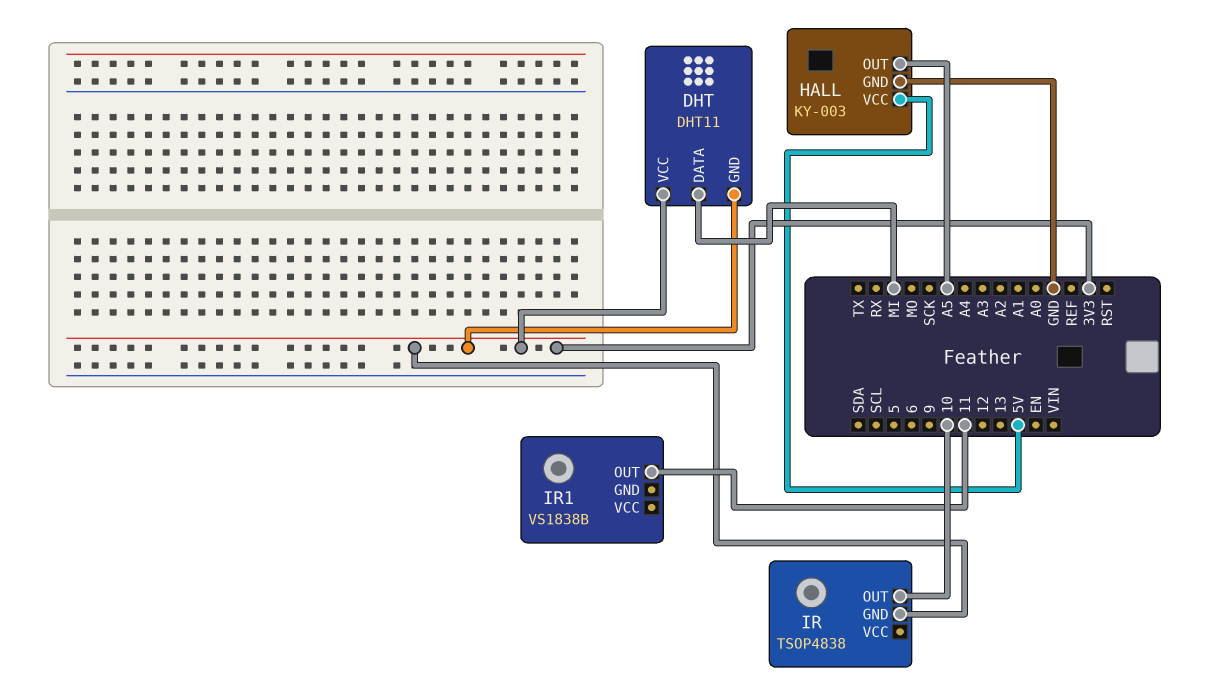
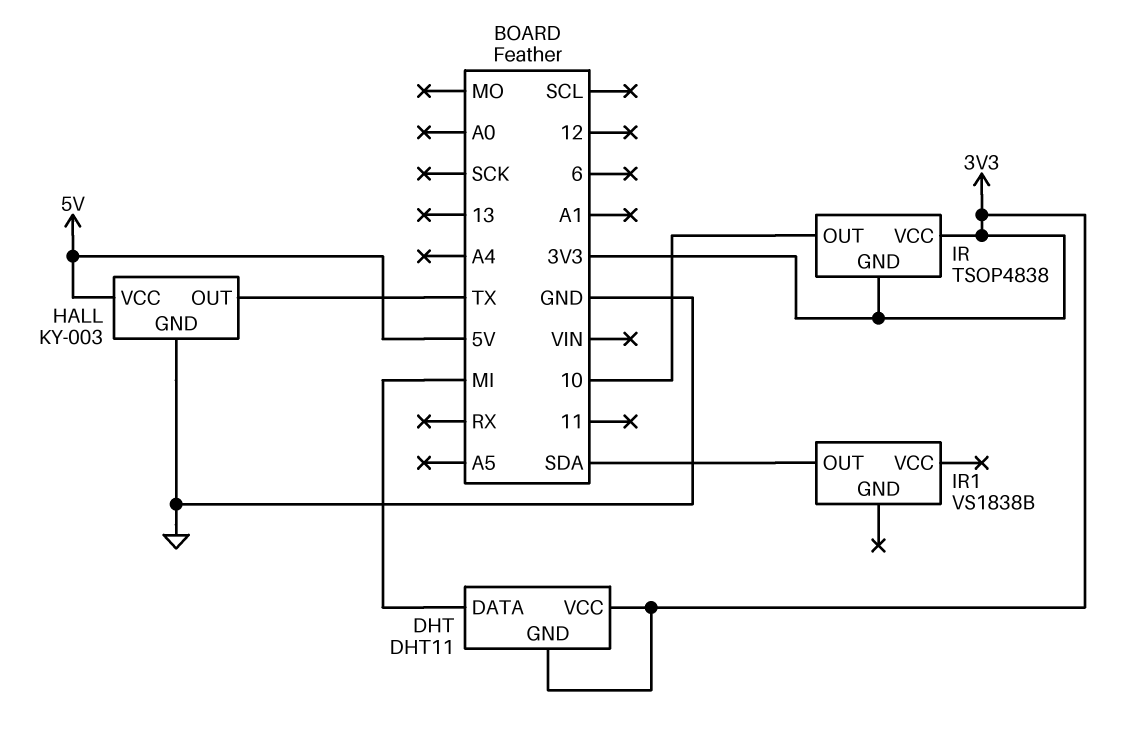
HALL pin OUT: A5 -> TX
IR pin VCC: none -> 3V3
IR1 pin OUT: 11 -> SDA

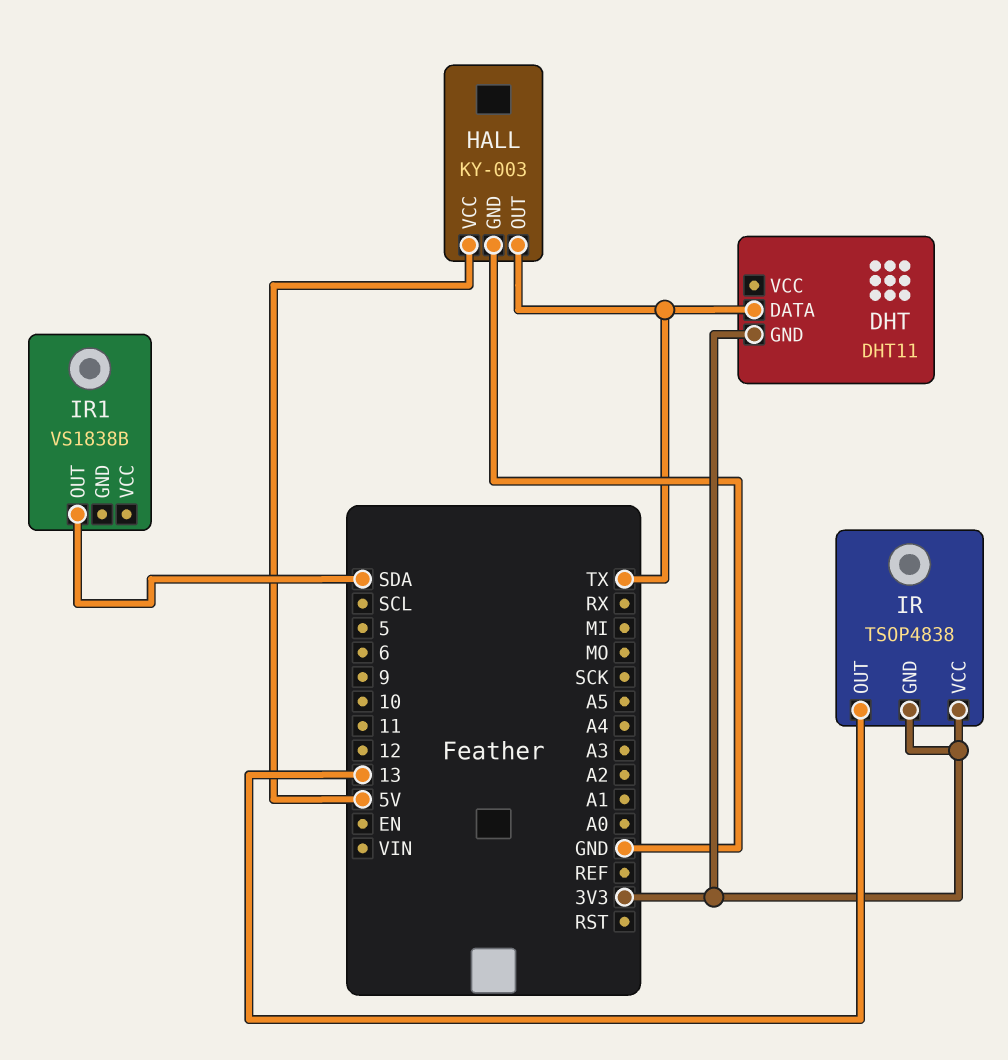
DHT pin DATA: MI -> TX
DHT pin VCC: 3V3 -> none
IR pin OUT: 10 -> 13

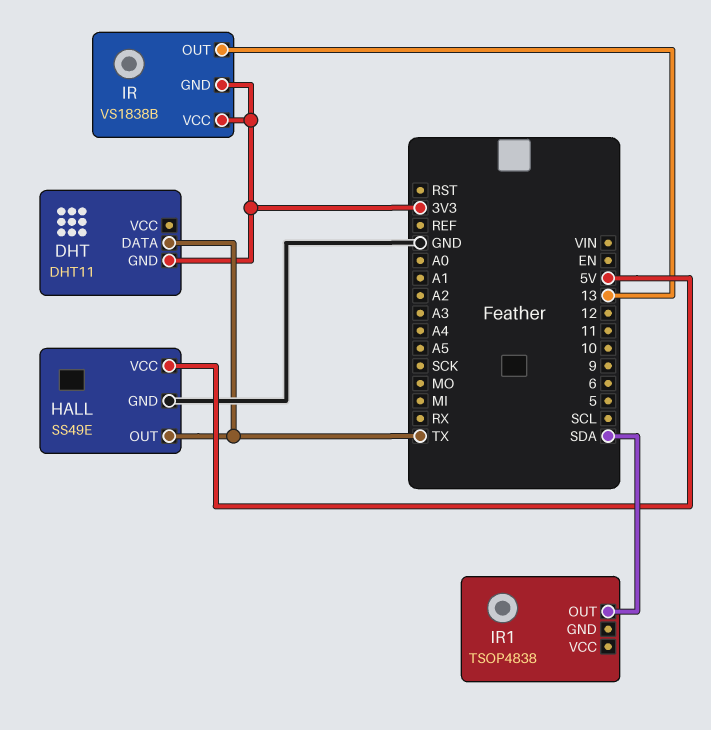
HALL: KY-003 -> SS49E
IR: TSOP4838 -> VS1838B
IR1: VS1838B -> TSOP4838

